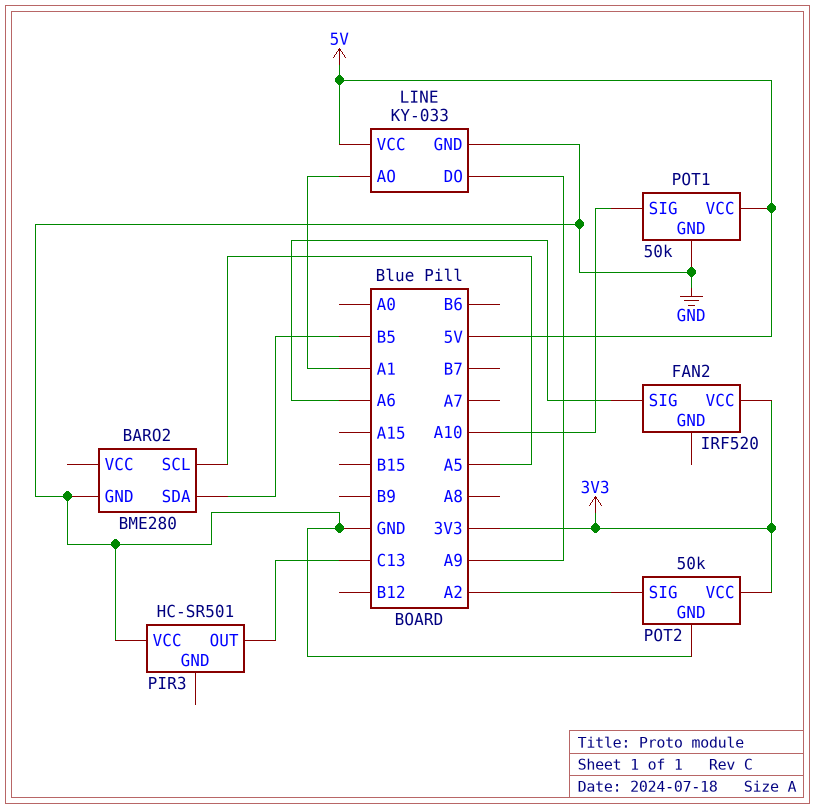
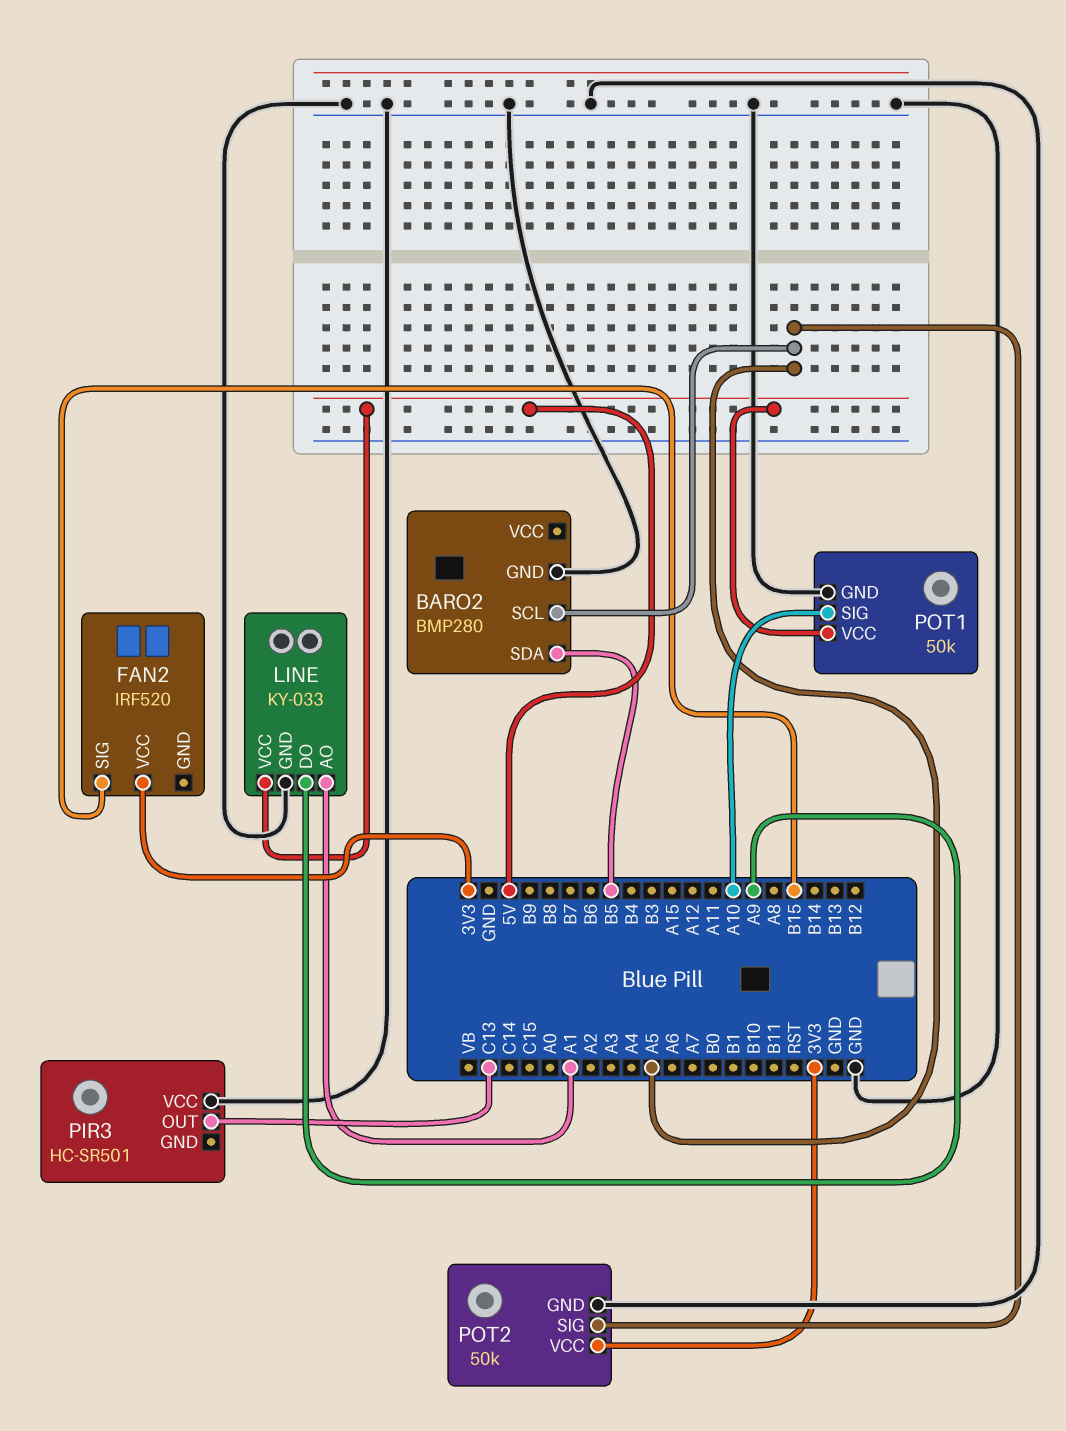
BARO2: BME280 -> BMP280
FAN2 pin SIG: A6 -> B15
POT2 pin SIG: A2 -> A5

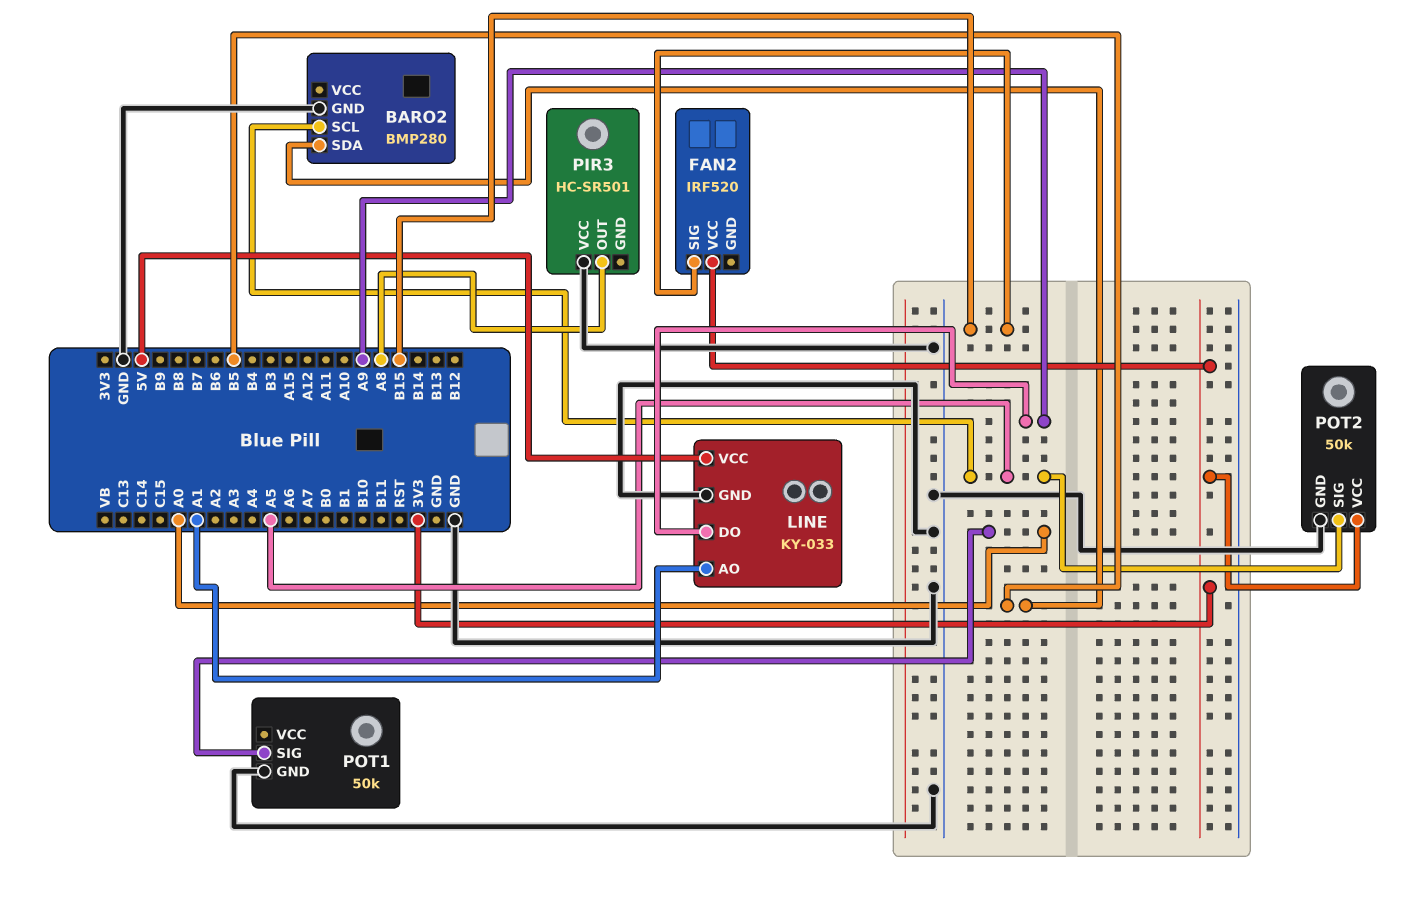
PIR3 pin OUT: C13 -> A8
POT1 pin SIG: A10 -> A0
POT1 pin VCC: 5V -> none

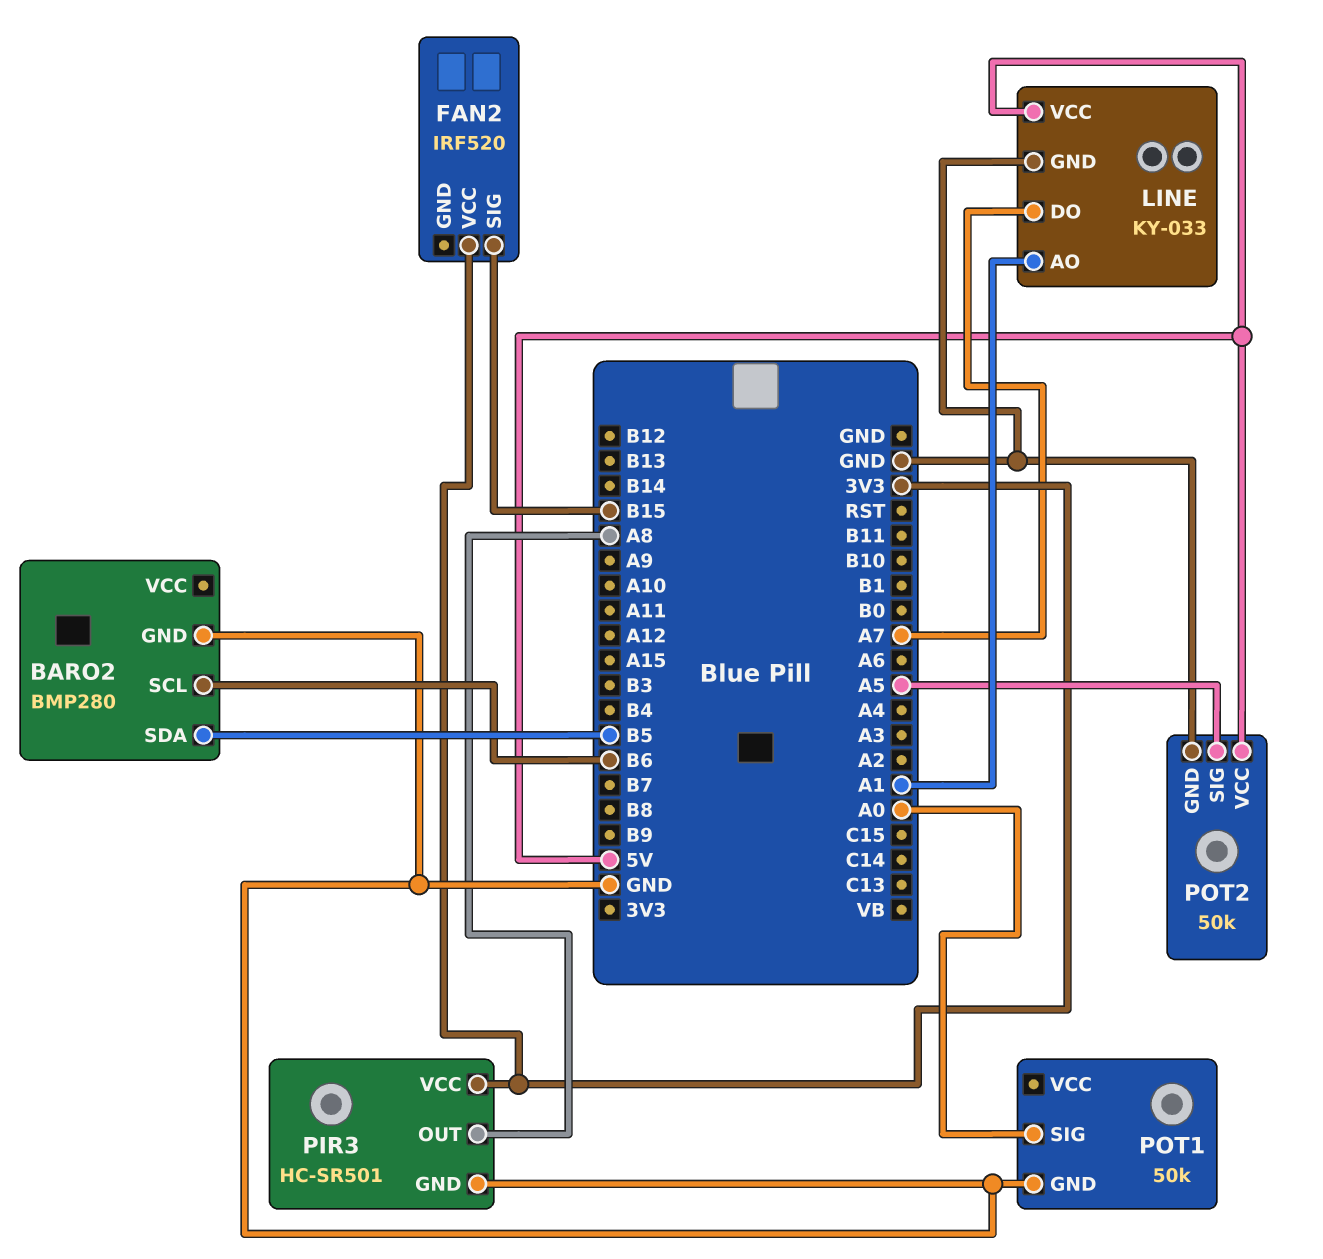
BARO2 pin SCL: A5 -> B6
LINE pin DO: A9 -> A7
PIR3 pin GND: none -> GND
PIR3 pin VCC: GND -> 3V3
POT2 pin VCC: 3V3 -> 5V

